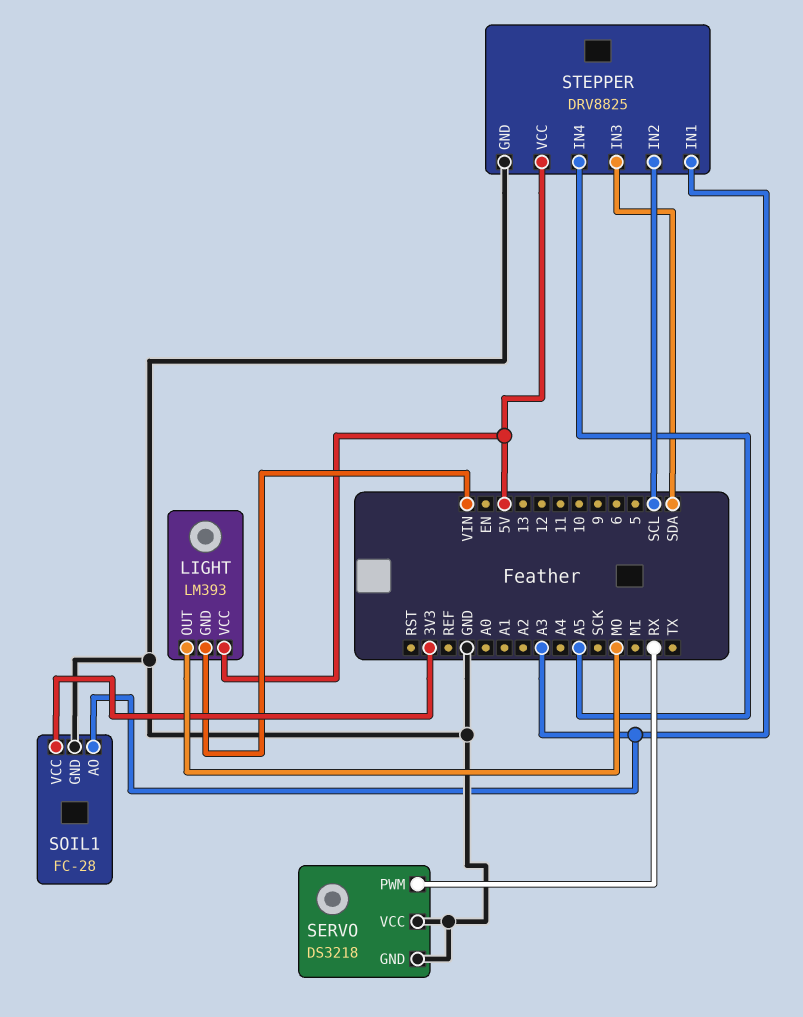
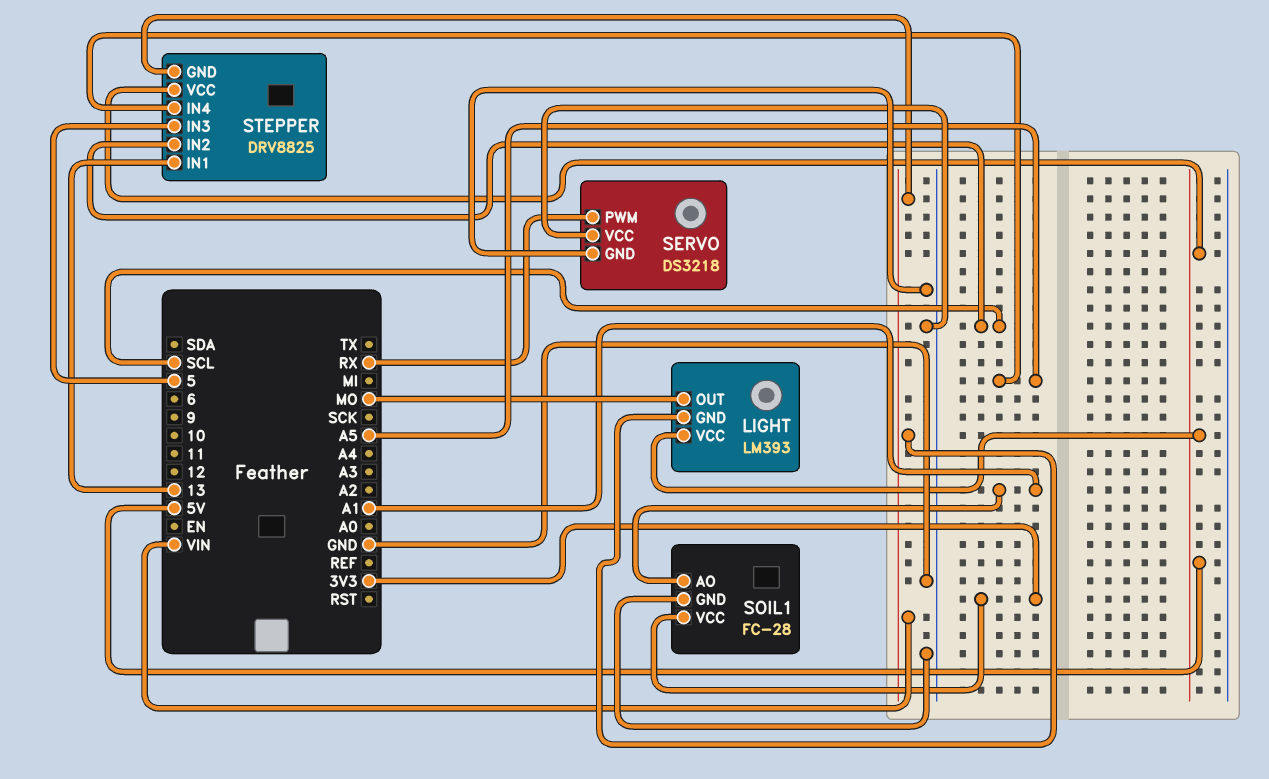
SOIL1 pin AO: A3 -> A1
STEPPER pin GND: GND -> VIN
STEPPER pin IN1: A3 -> 13
STEPPER pin IN3: SDA -> 5

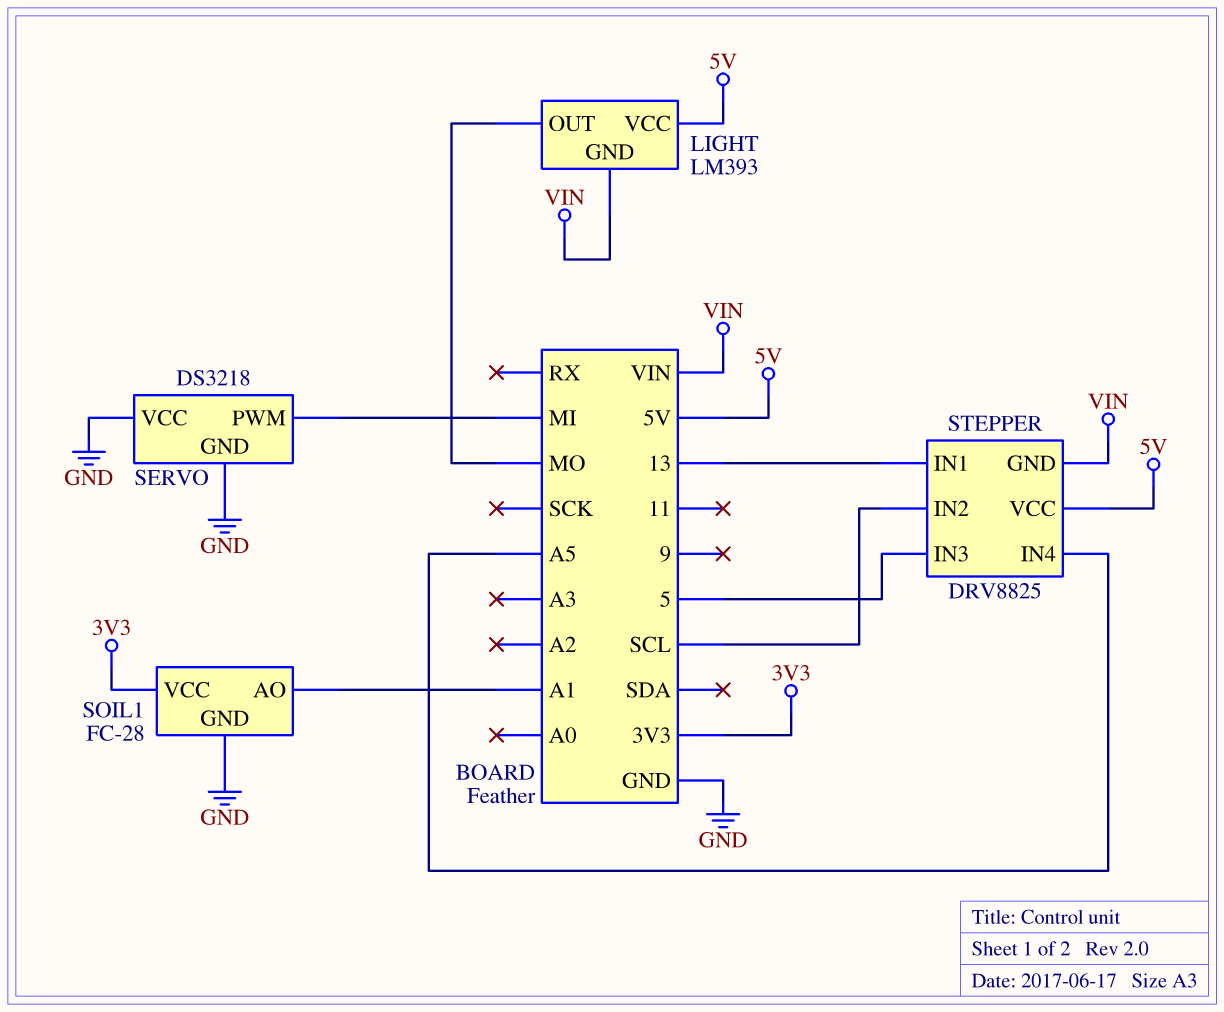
SERVO pin PWM: RX -> MI

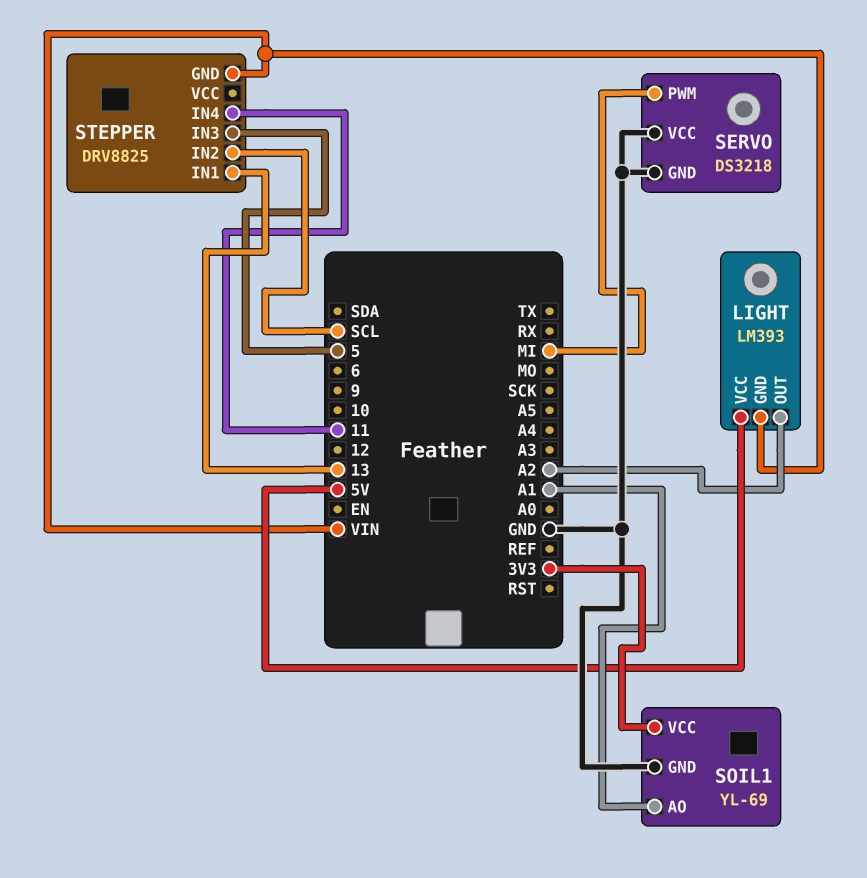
LIGHT pin OUT: MO -> A2
SOIL1: FC-28 -> YL-69
STEPPER pin IN4: A5 -> 11
STEPPER pin VCC: 5V -> none

